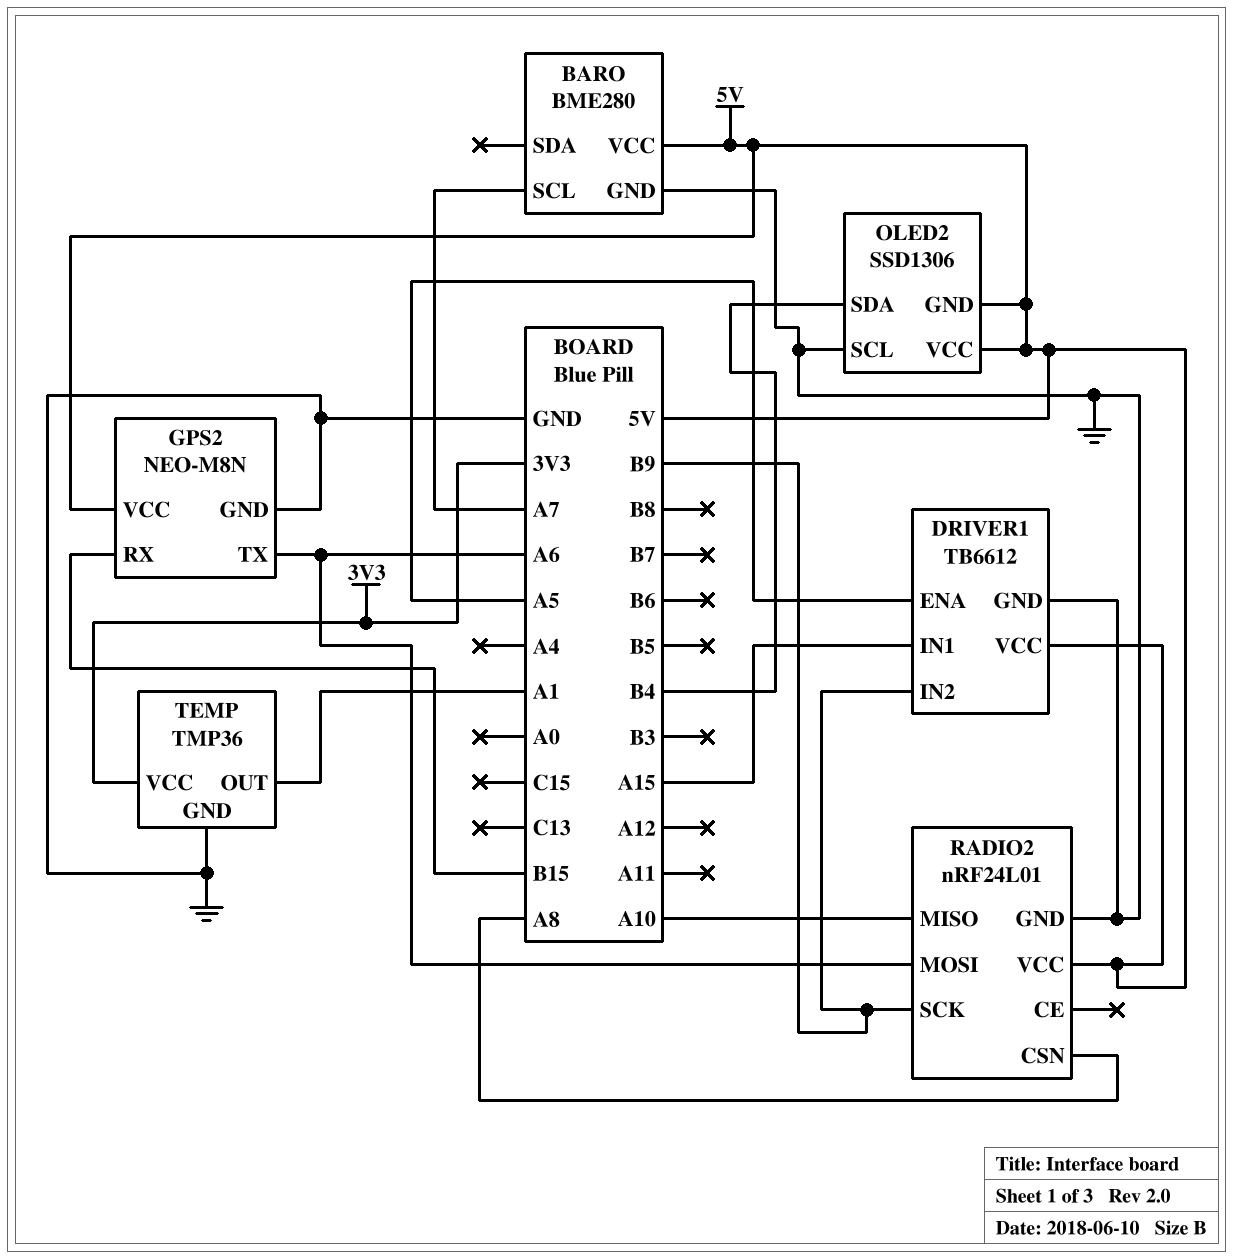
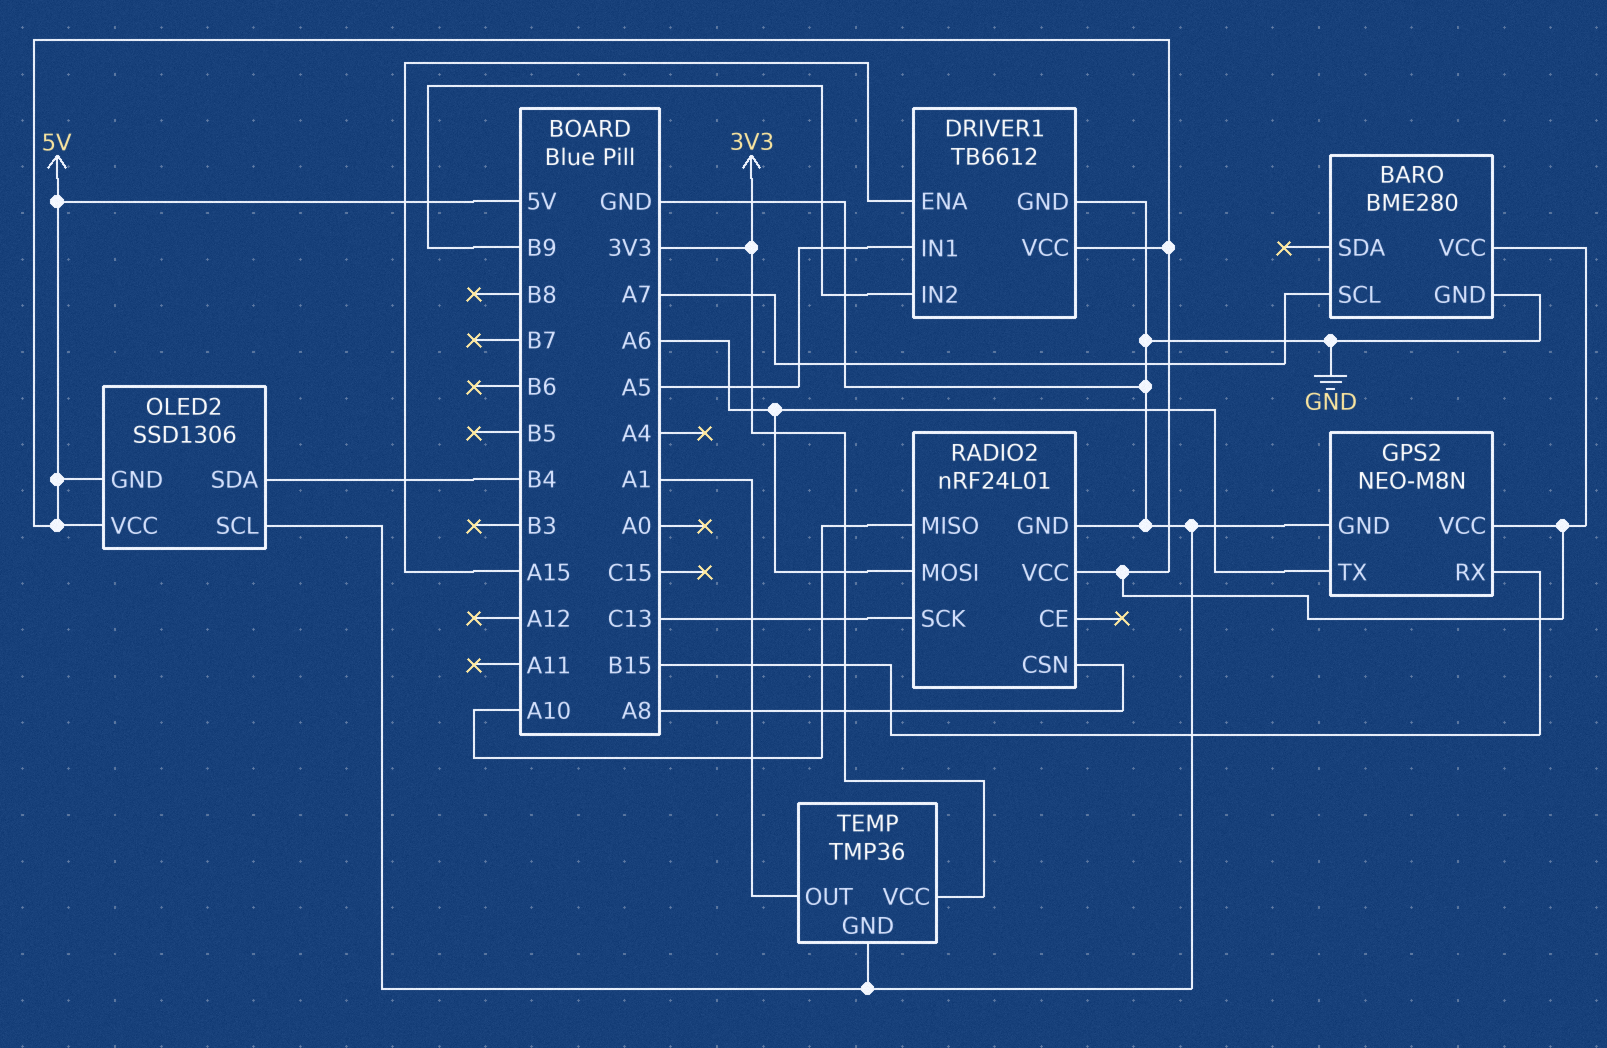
DRIVER1 pin ENA: A5 -> A15
DRIVER1 pin IN1: A15 -> A5
RADIO2 pin SCK: B9 -> C13

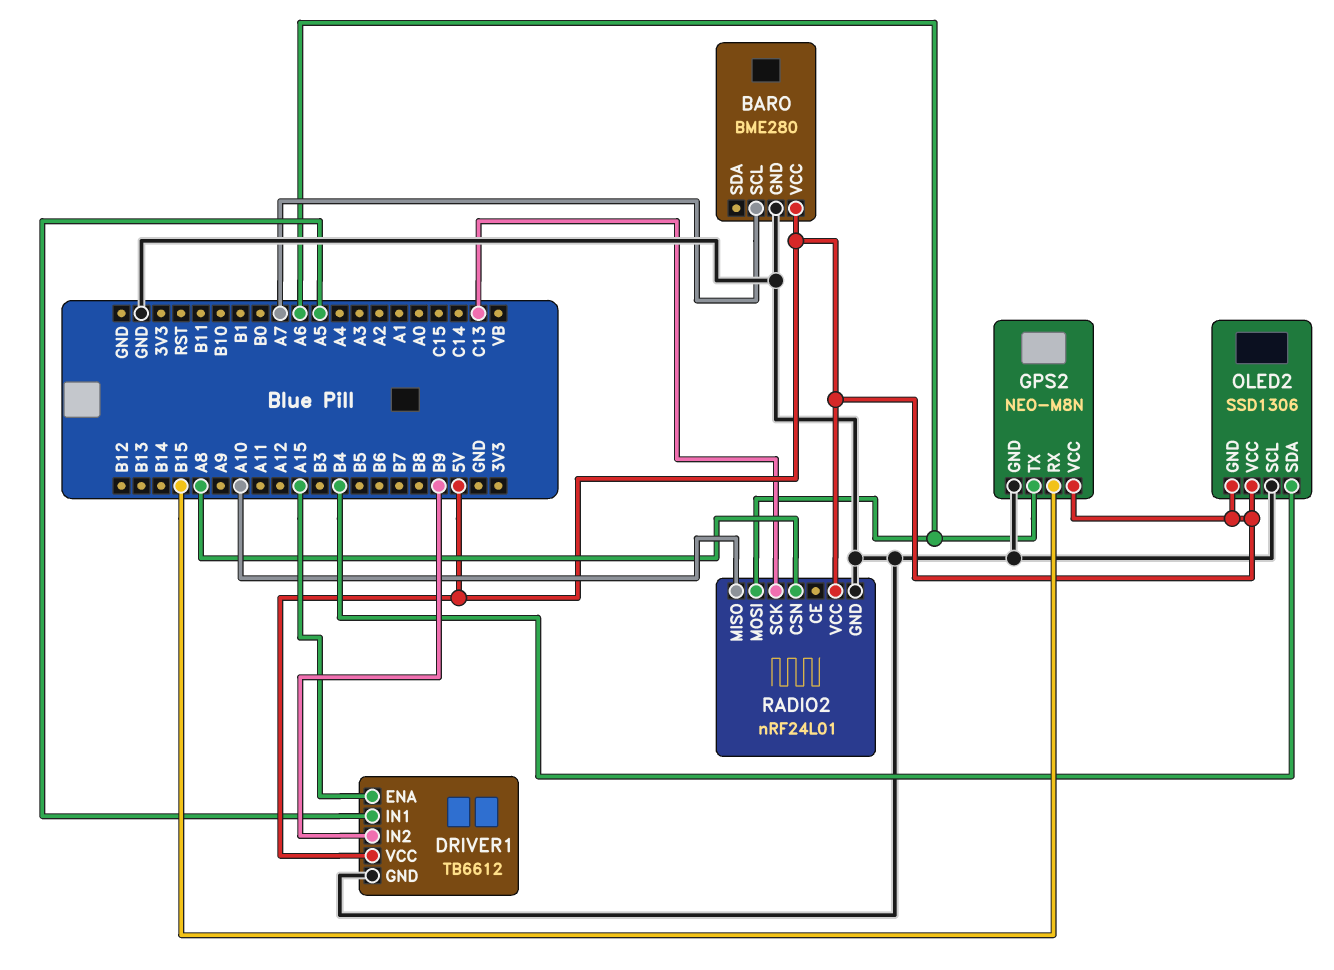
TEMP: TMP36 -> none
TEMP pin GND: GND -> none
TEMP pin OUT: A1 -> none
TEMP pin VCC: 3V3 -> none

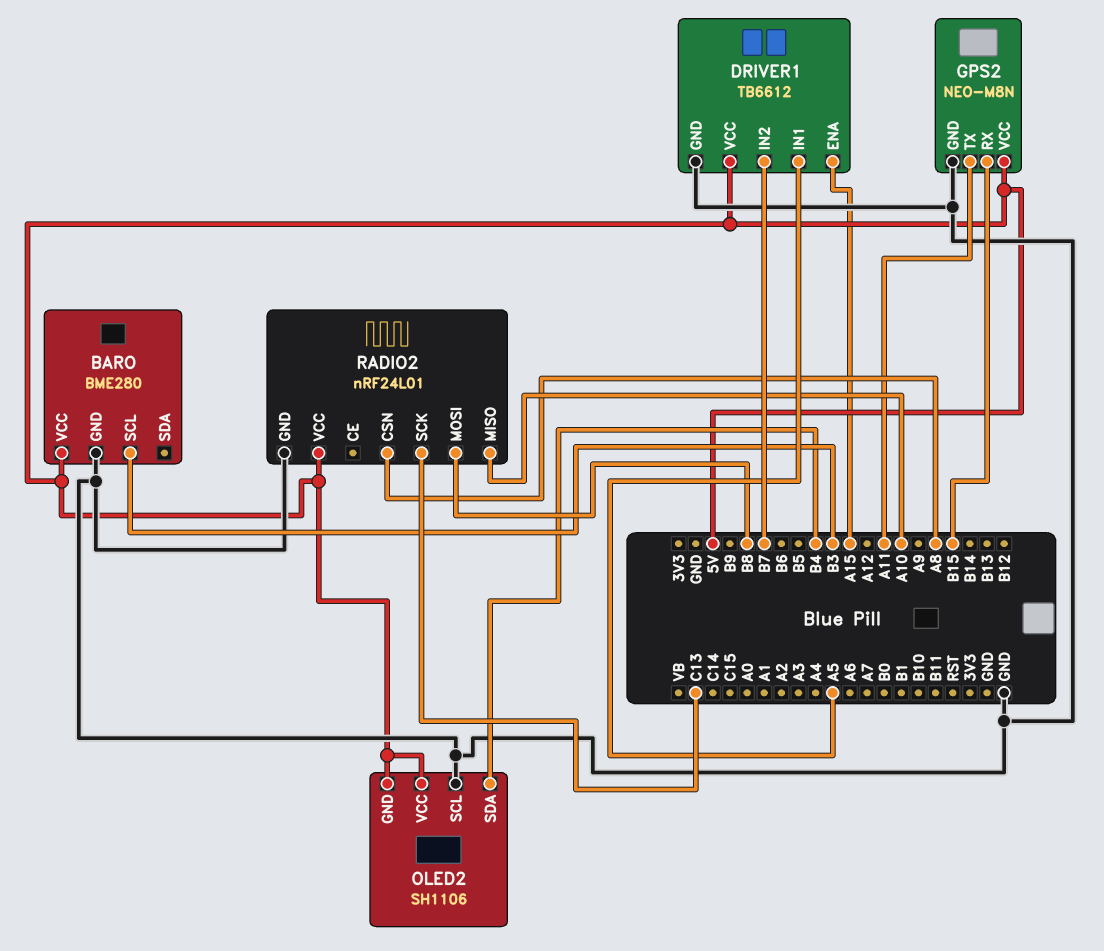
BARO pin SCL: A7 -> B3
DRIVER1 pin IN2: B9 -> B7
GPS2 pin TX: A6 -> A11
OLED2: SSD1306 -> SH1106
RADIO2 pin MOSI: A6 -> B8

